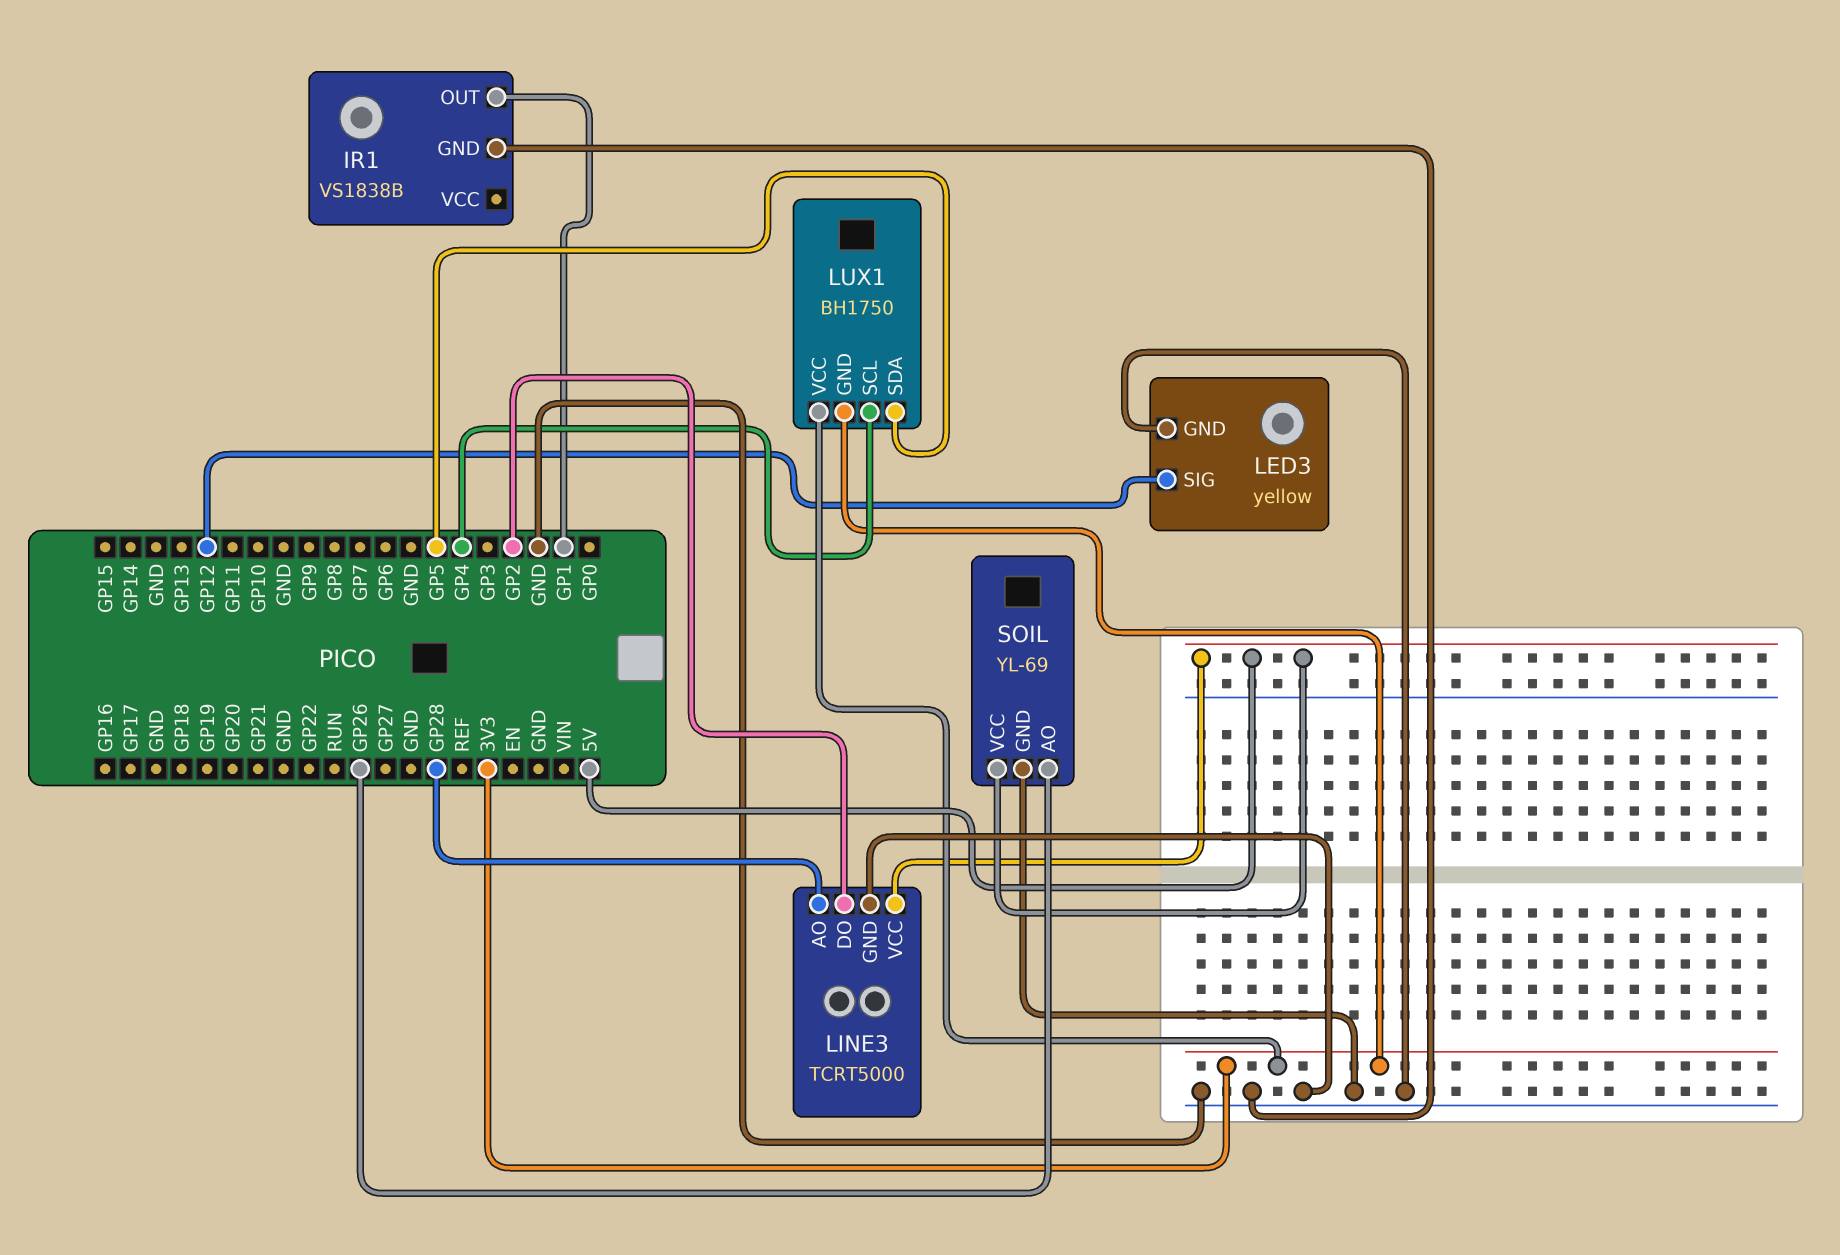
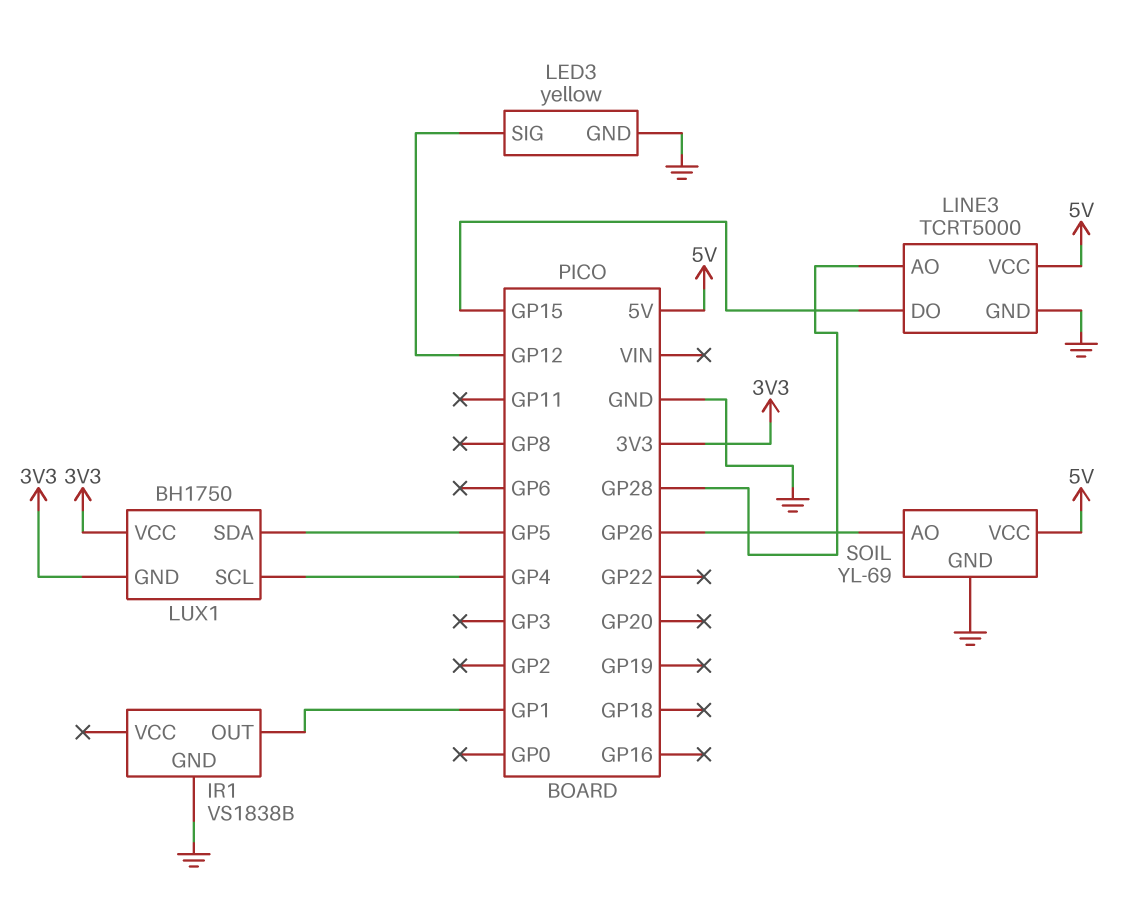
LINE3 pin DO: GP2 -> GP15

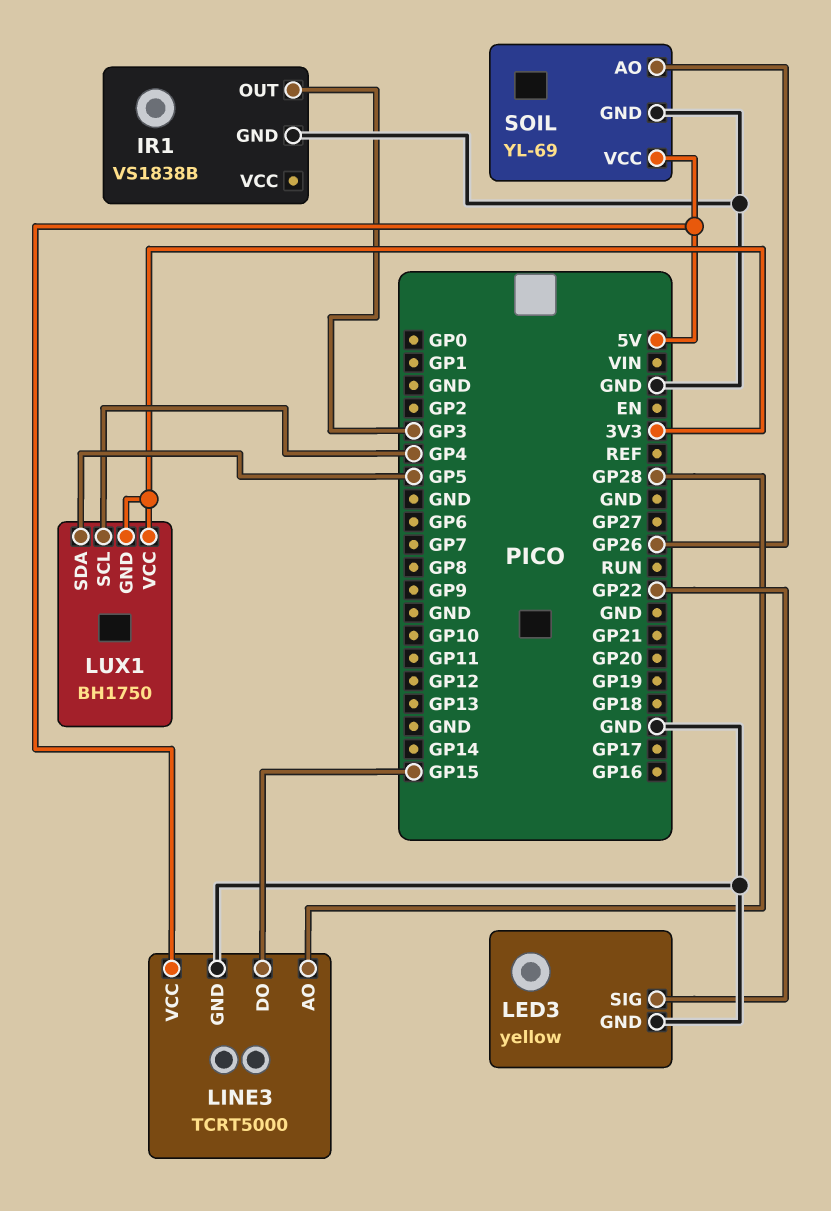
IR1 pin OUT: GP1 -> GP3
LED3 pin SIG: GP12 -> GP22

